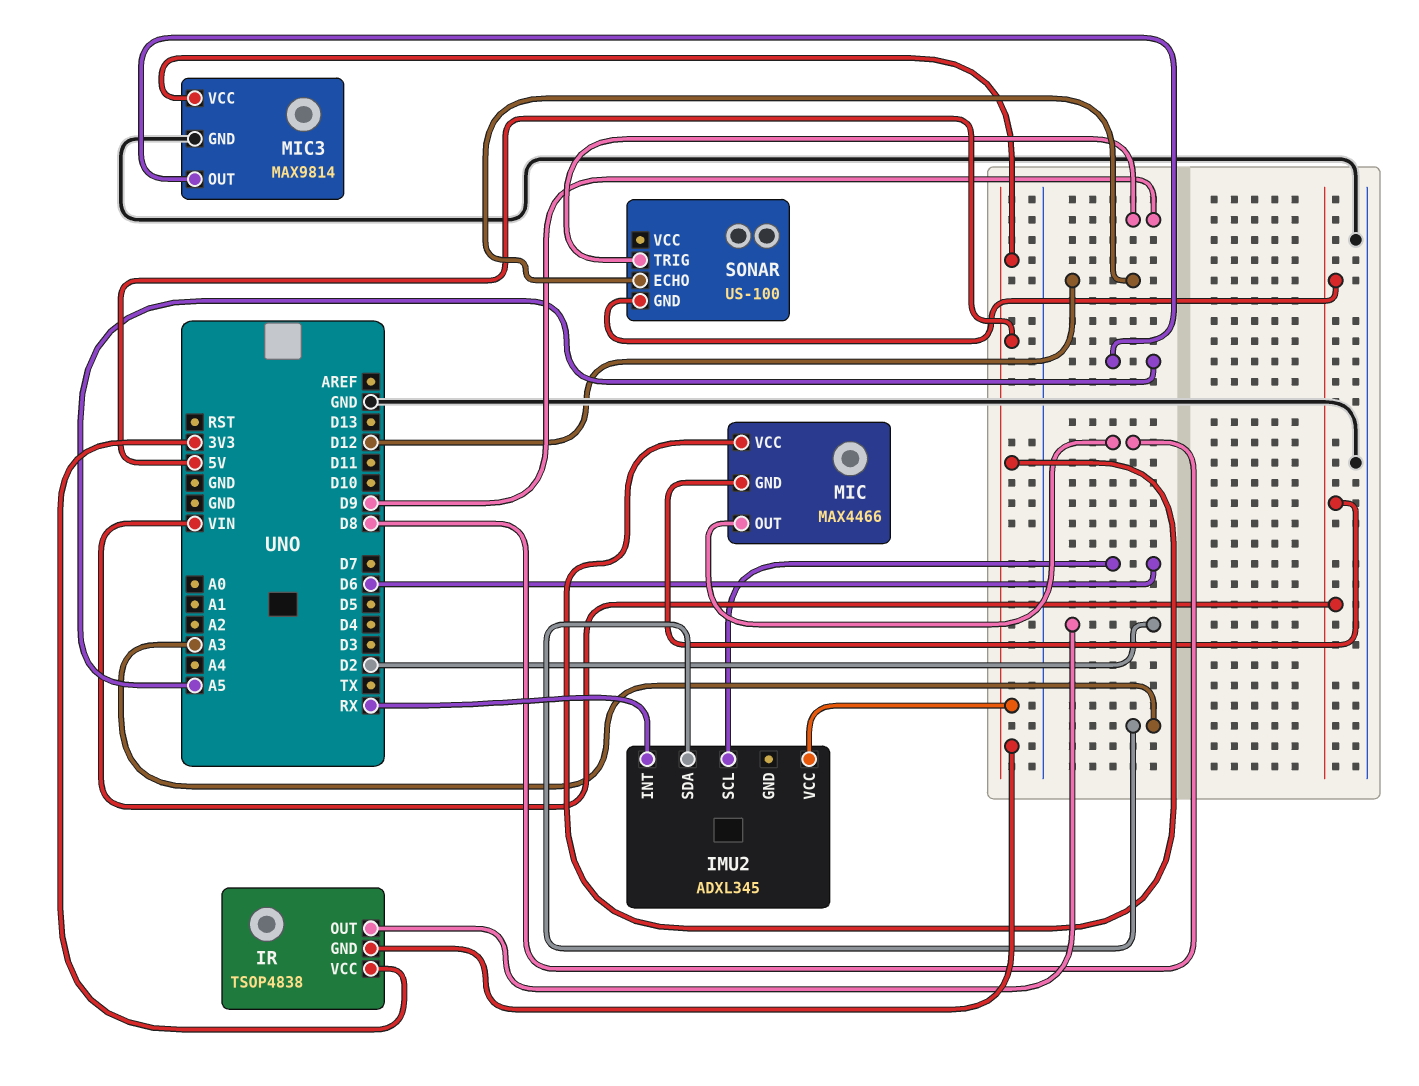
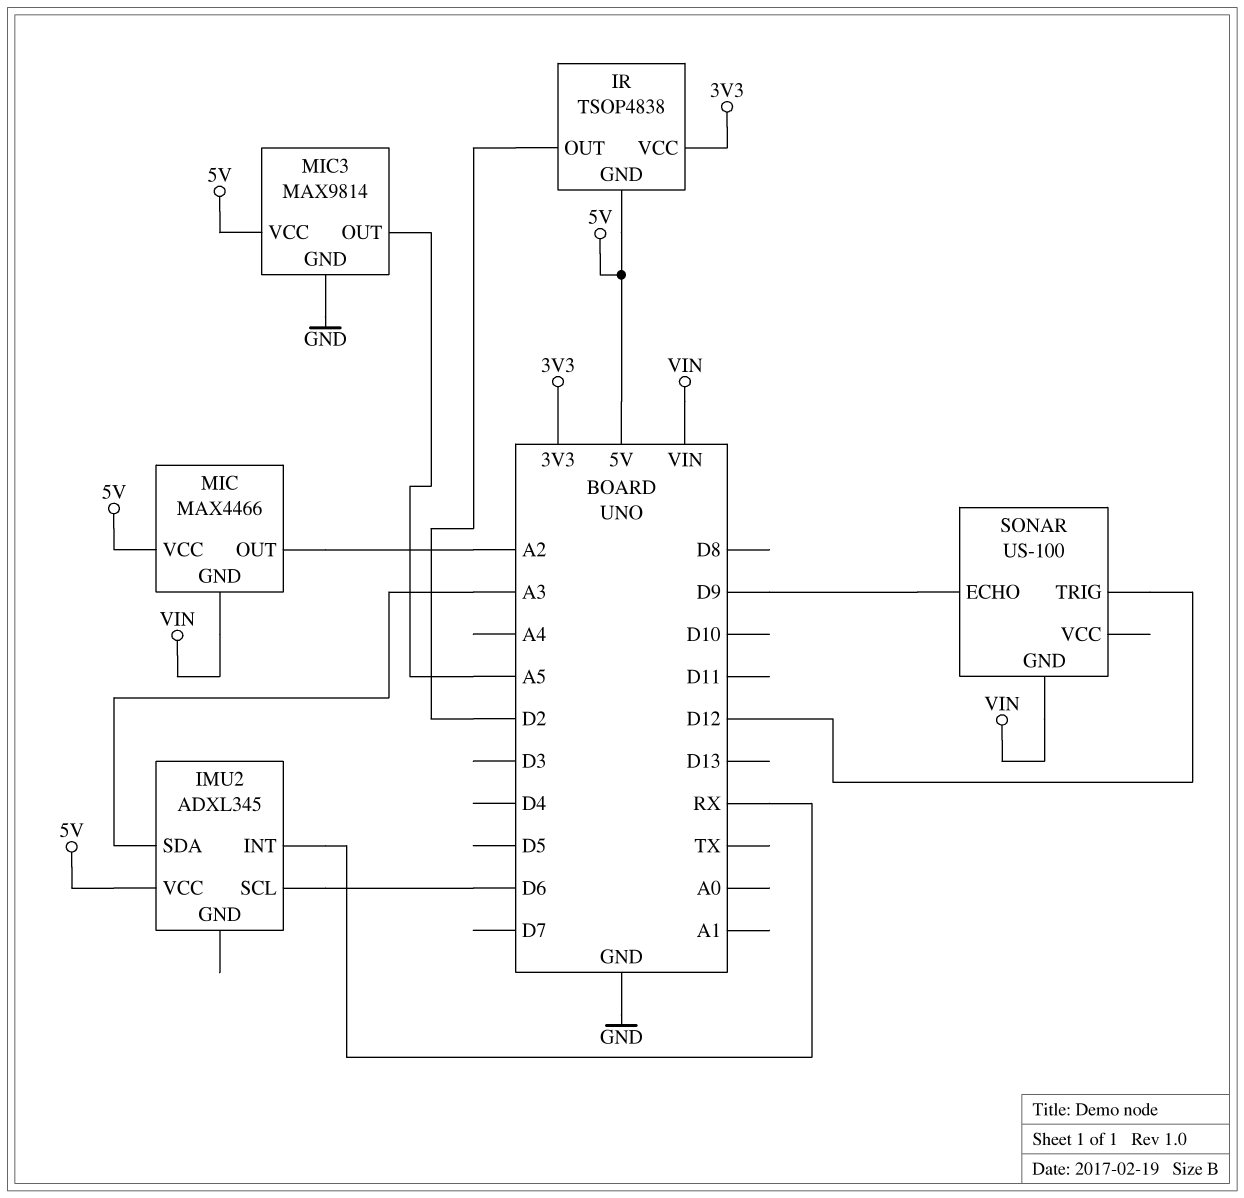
MIC pin OUT: D8 -> A2
SONAR pin ECHO: D12 -> D9
SONAR pin TRIG: D9 -> D12

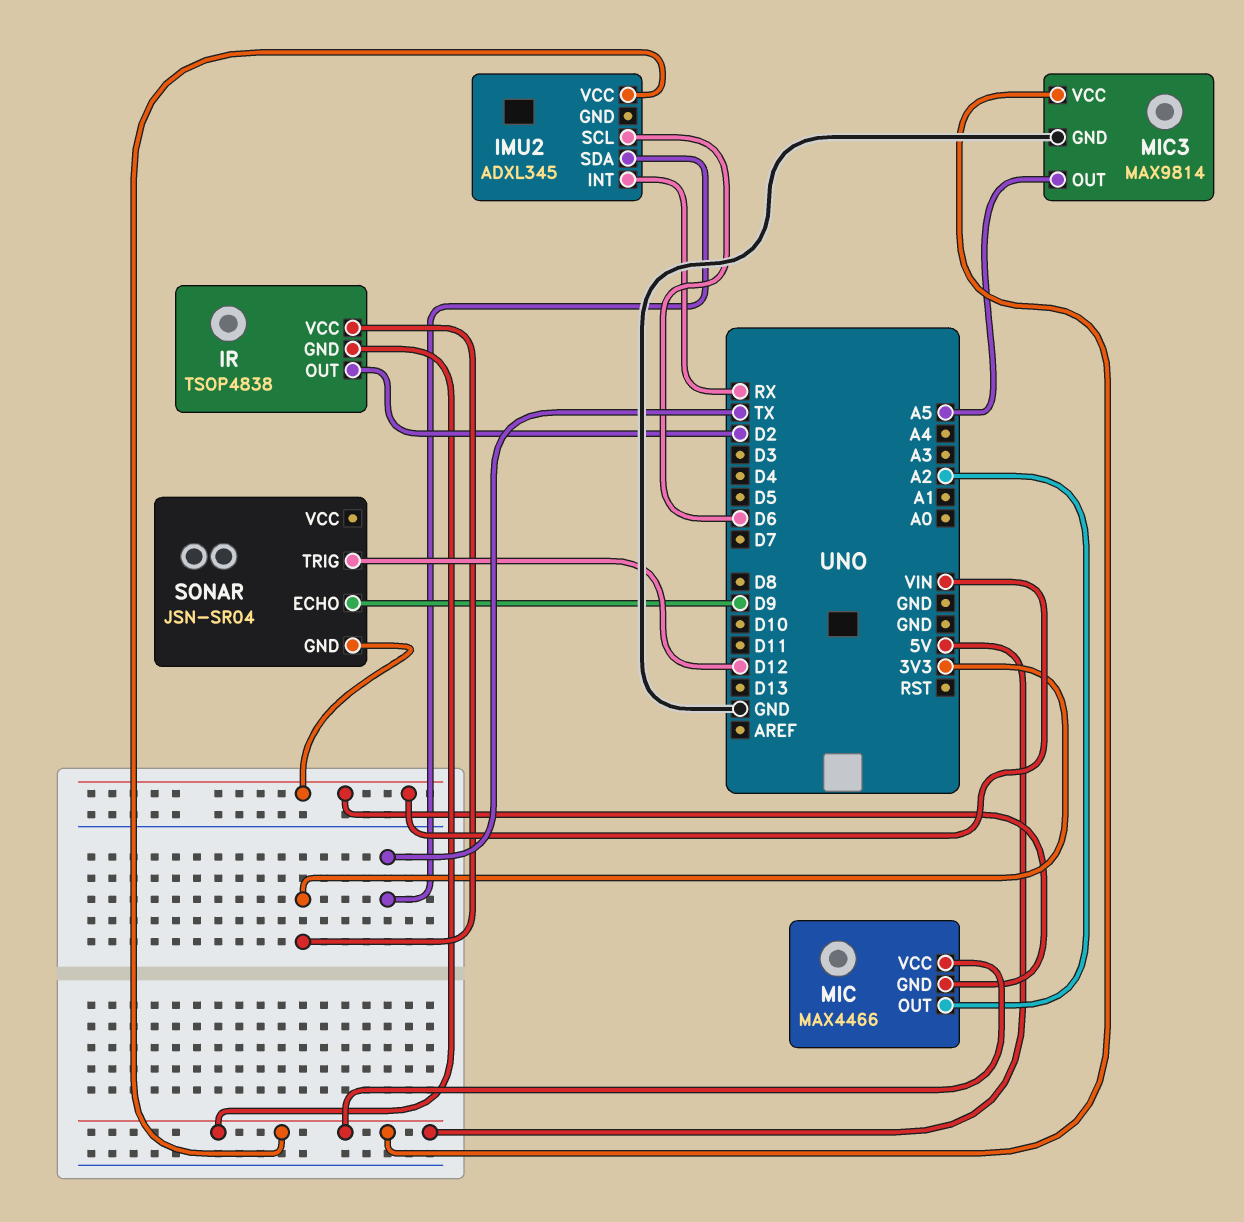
IMU2 pin SDA: A3 -> TX
SONAR: US-100 -> JSN-SR04

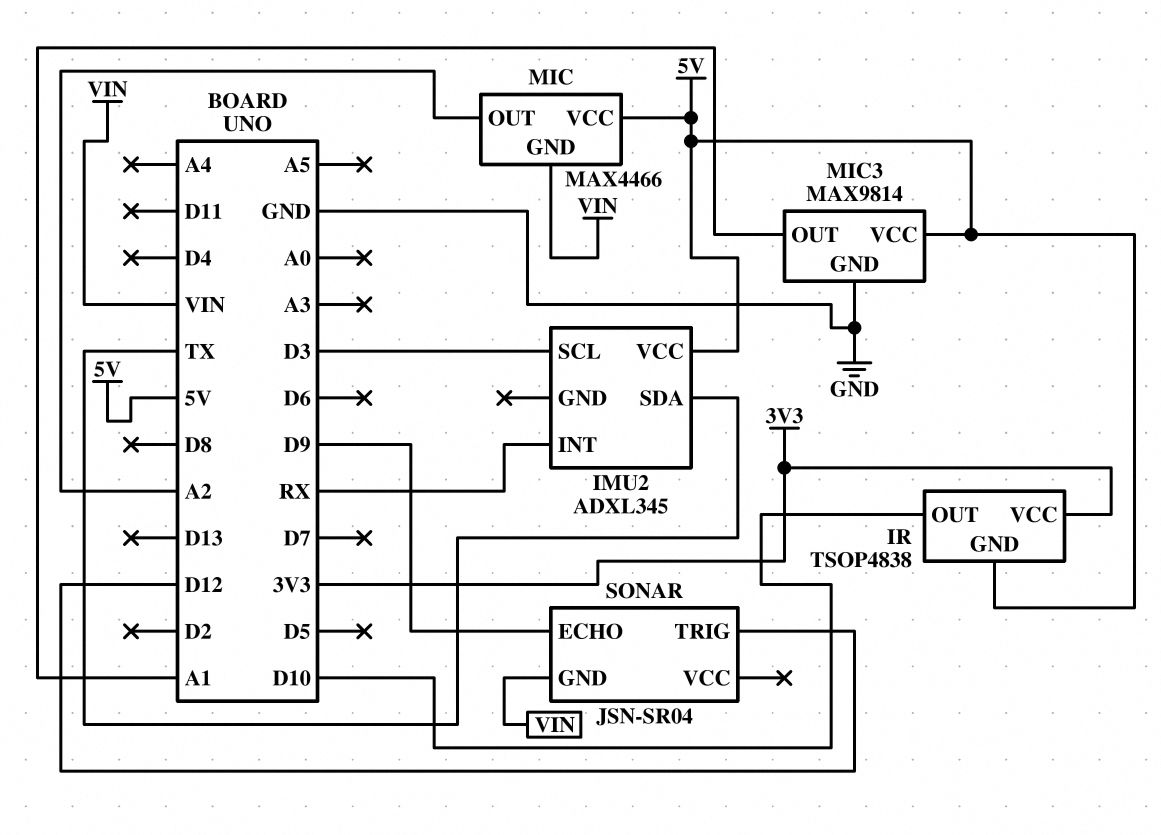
IMU2 pin SCL: D6 -> D3
IR pin OUT: D2 -> D10
MIC3 pin OUT: A5 -> A1

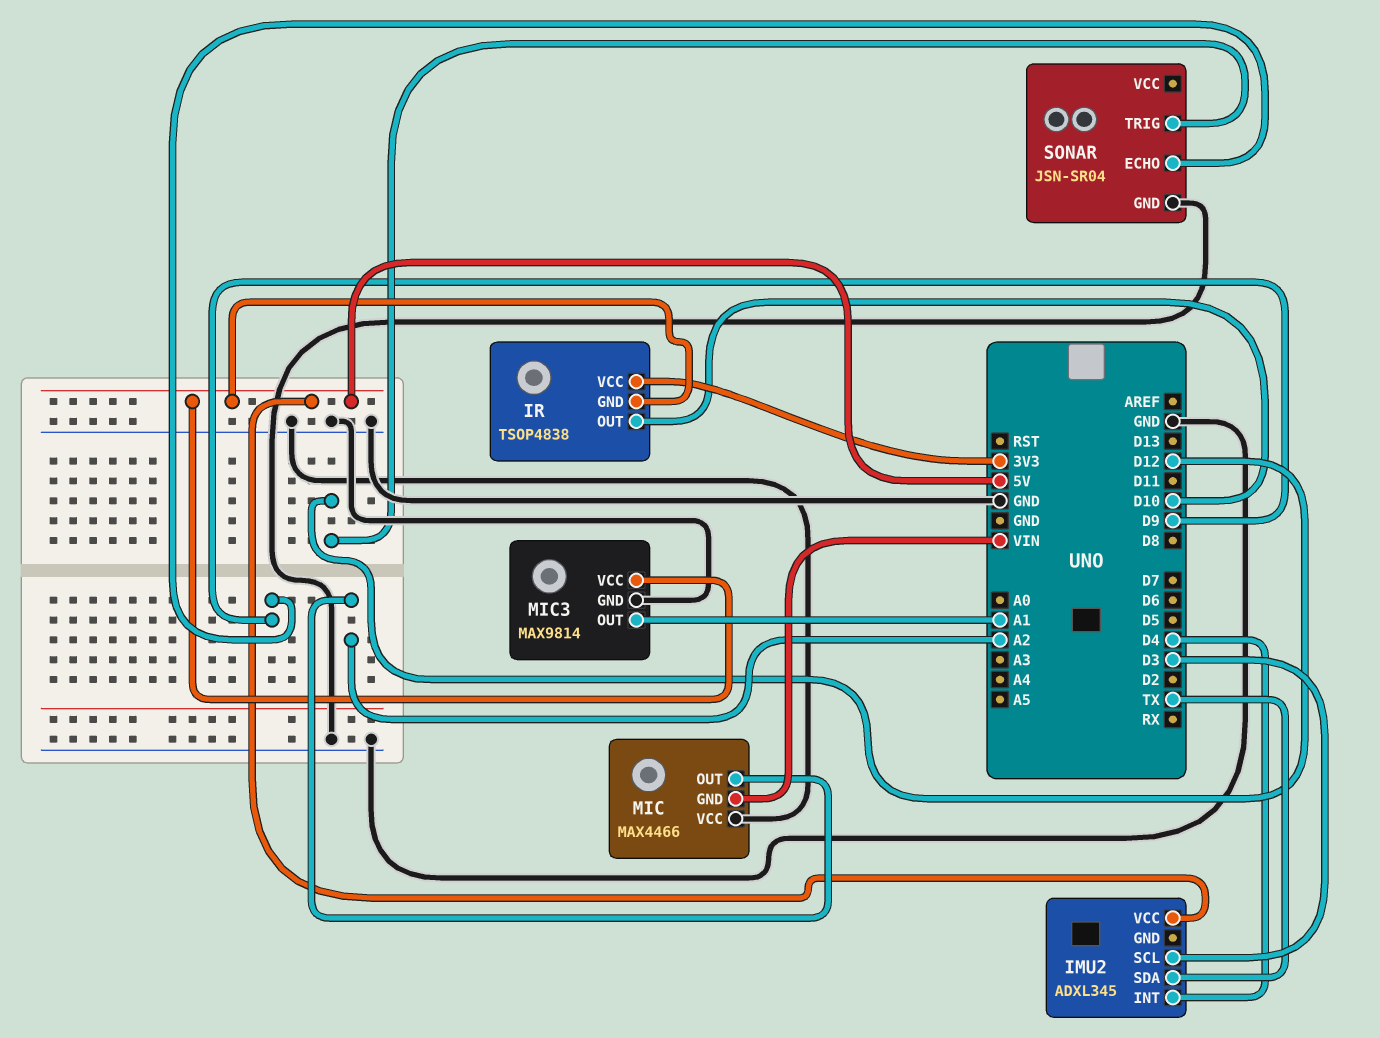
IMU2 pin INT: RX -> D4
MIC pin VCC: 5V -> GND
SONAR pin GND: VIN -> GND

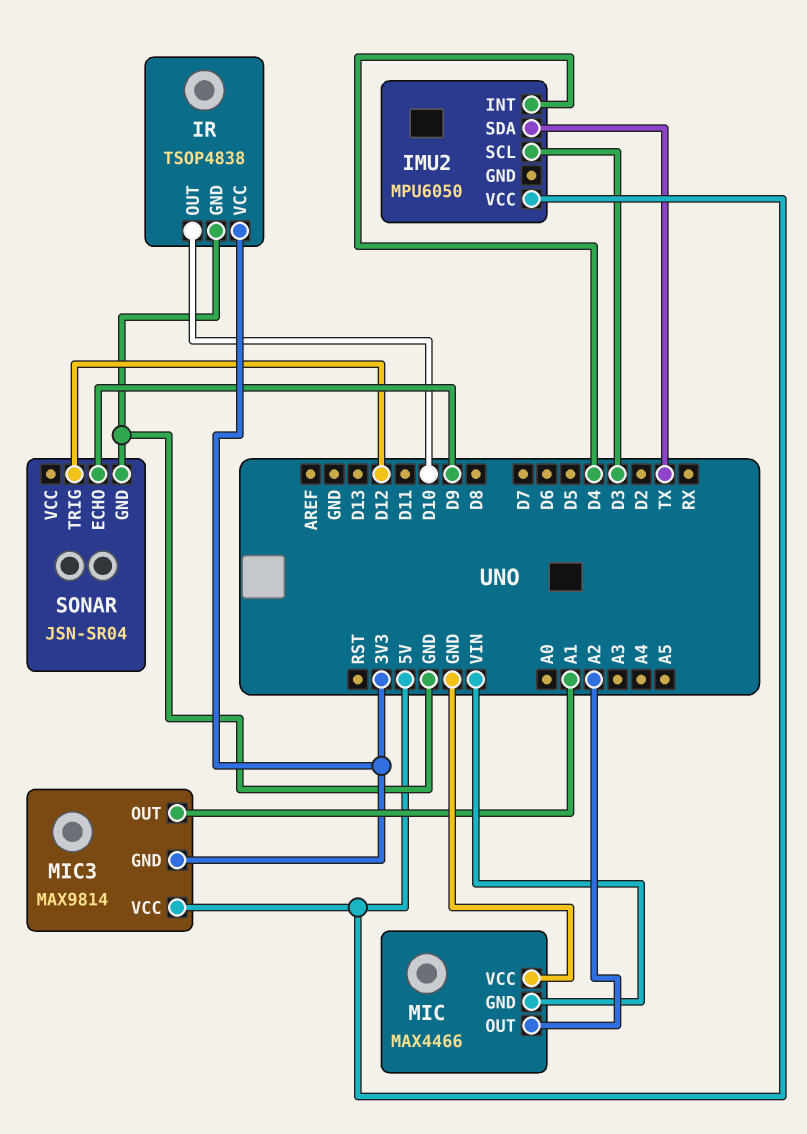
IMU2: ADXL345 -> MPU6050
IR pin GND: 5V -> GND
MIC3 pin GND: GND -> 3V3

